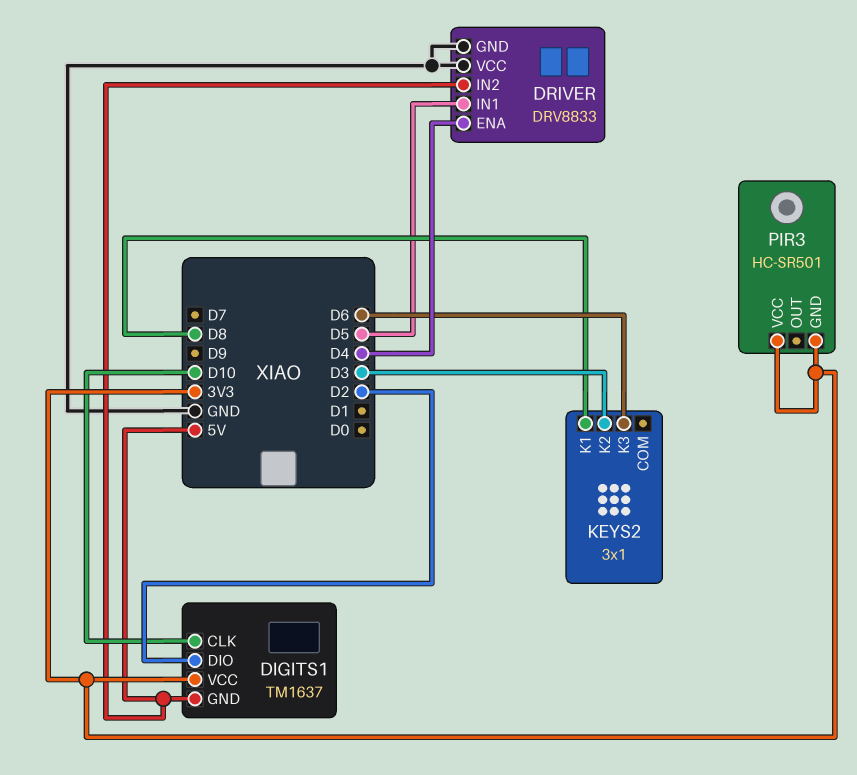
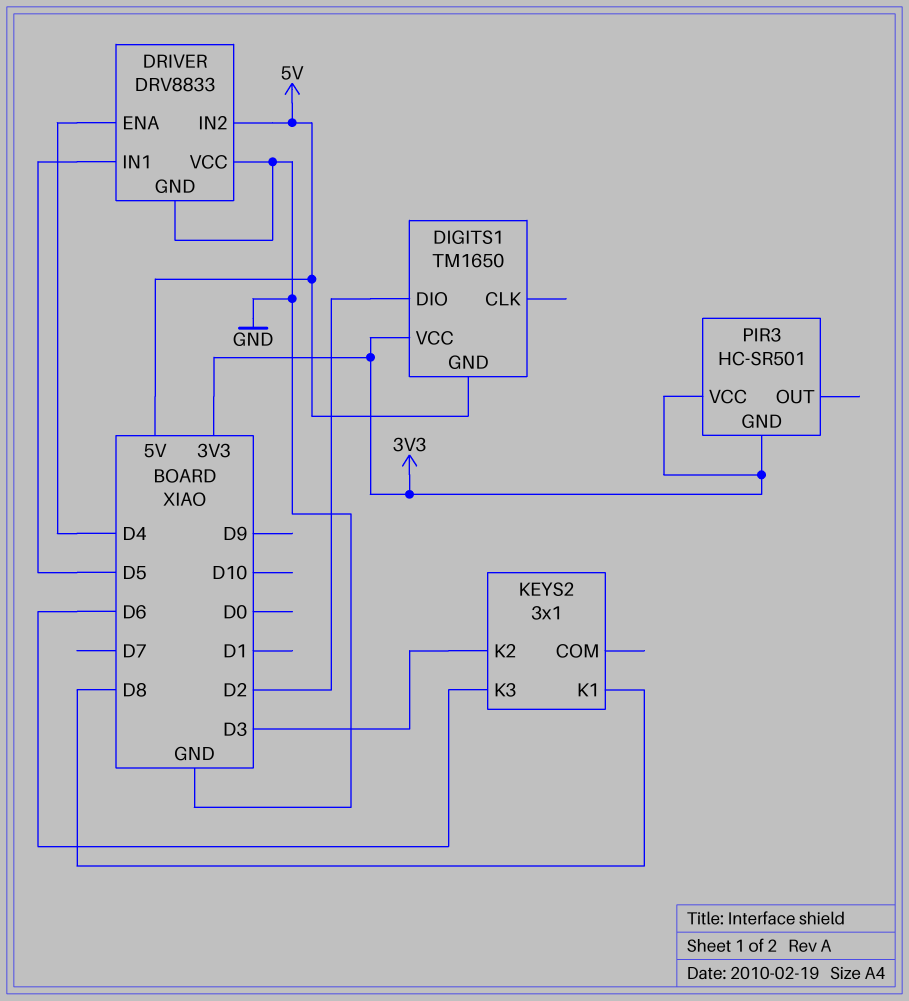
DIGITS1: TM1637 -> TM1650
DIGITS1 pin CLK: D10 -> none

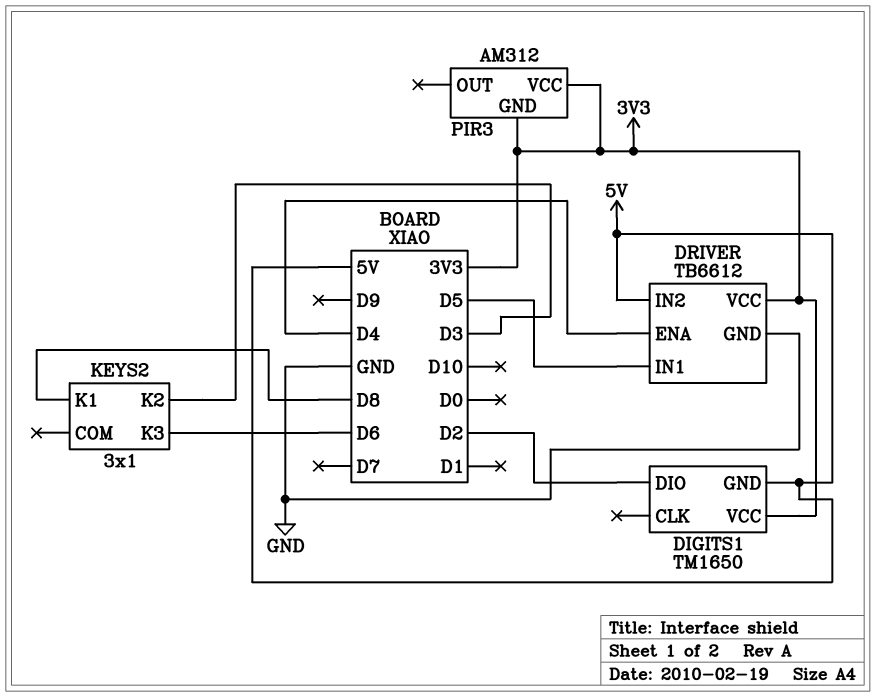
DRIVER: DRV8833 -> TB6612
DRIVER pin VCC: GND -> 3V3
PIR3: HC-SR501 -> AM312

